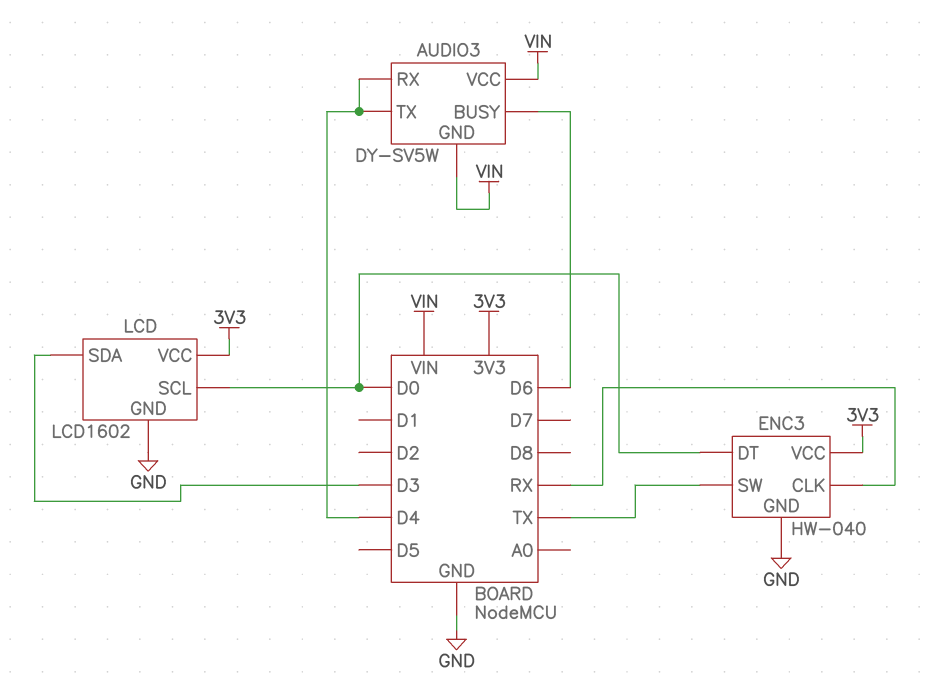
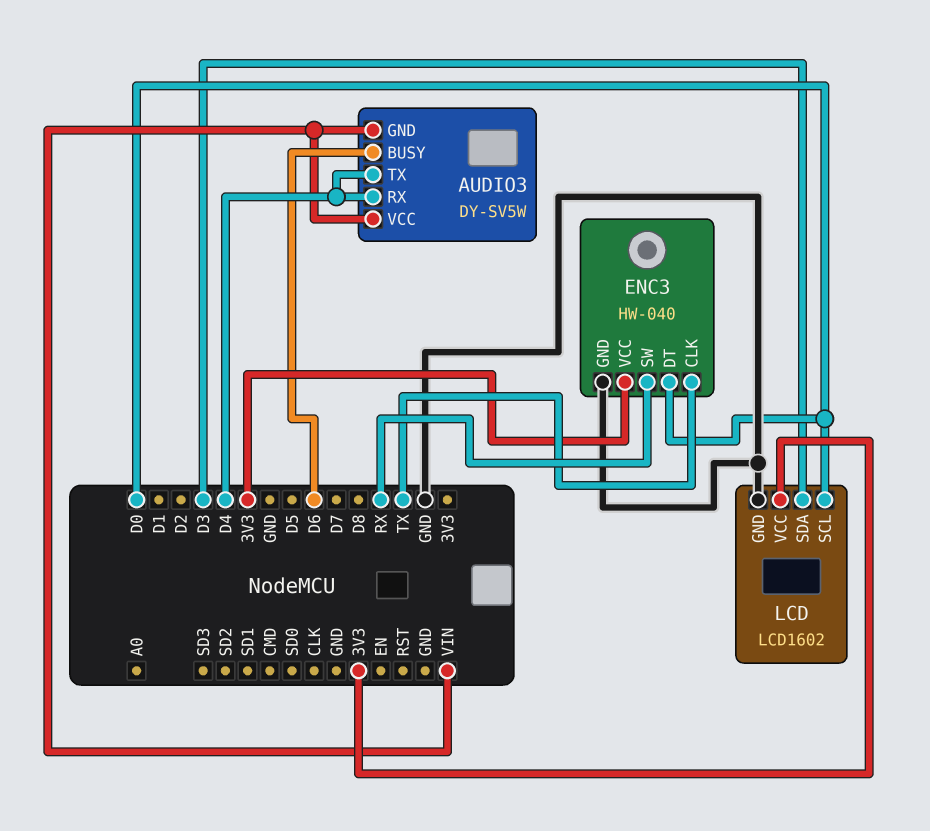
ENC3 pin CLK: RX -> TX
ENC3 pin SW: TX -> RX

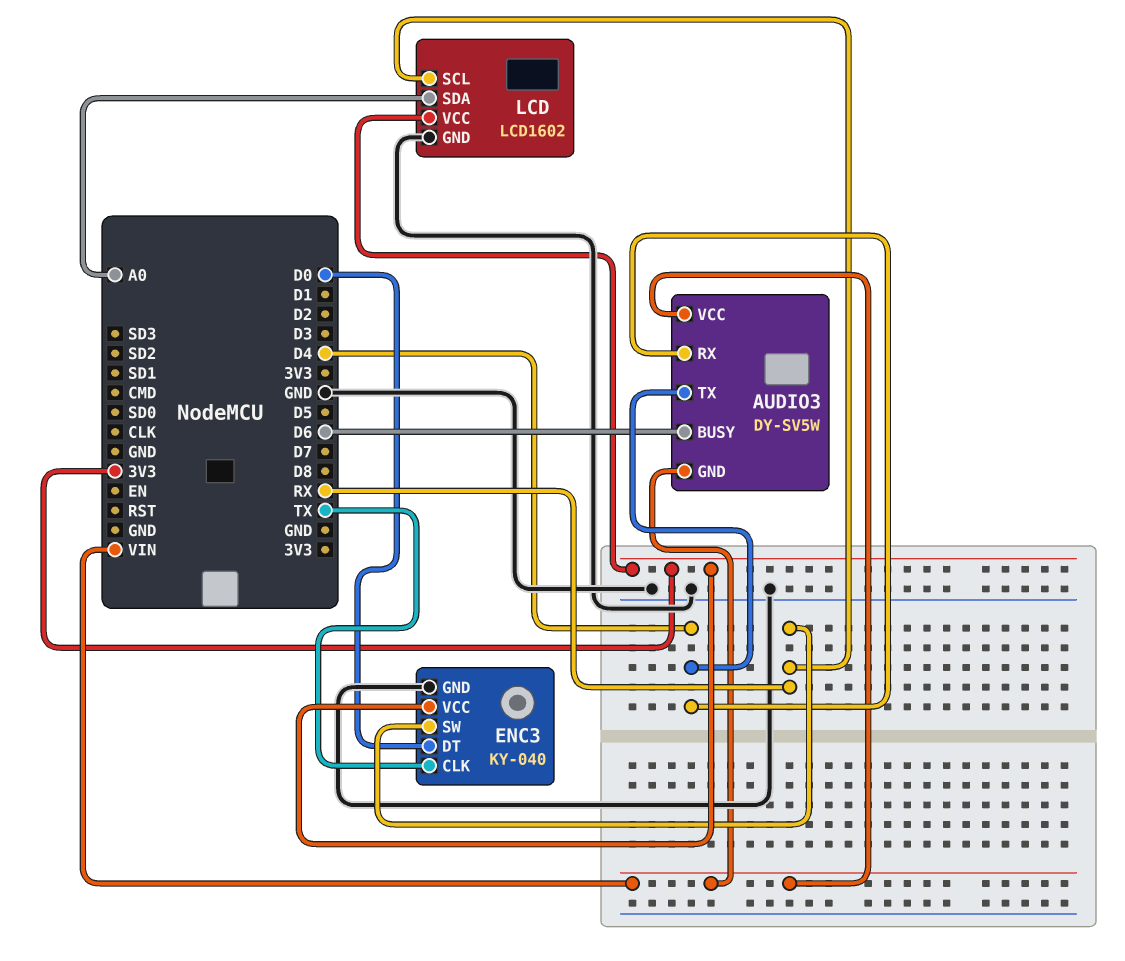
ENC3: HW-040 -> KY-040
LCD pin SCL: D0 -> RX
LCD pin SDA: D3 -> A0

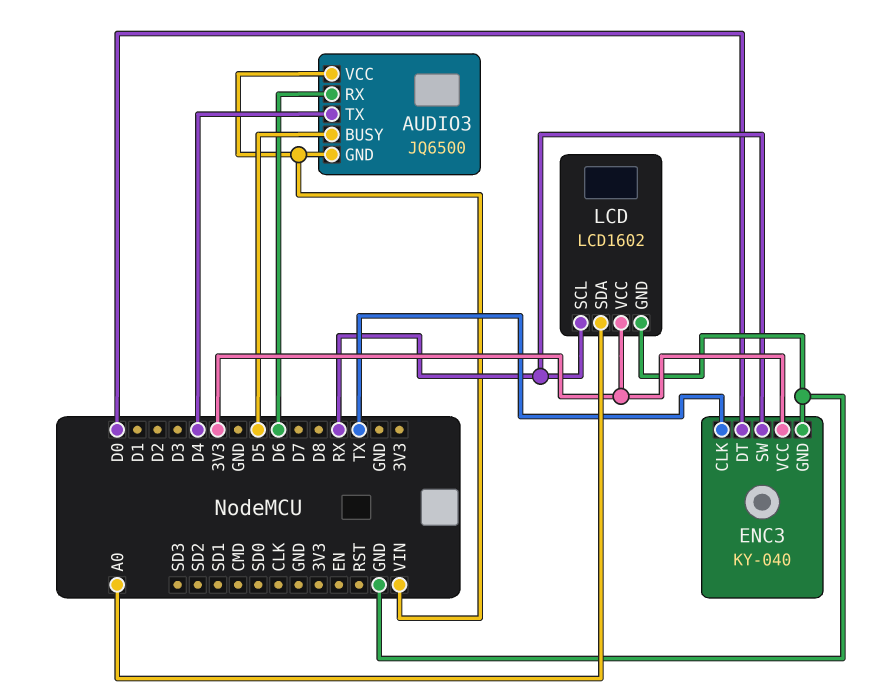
AUDIO3: DY-SV5W -> JQ6500
AUDIO3 pin BUSY: D6 -> D5
AUDIO3 pin RX: D4 -> D6

